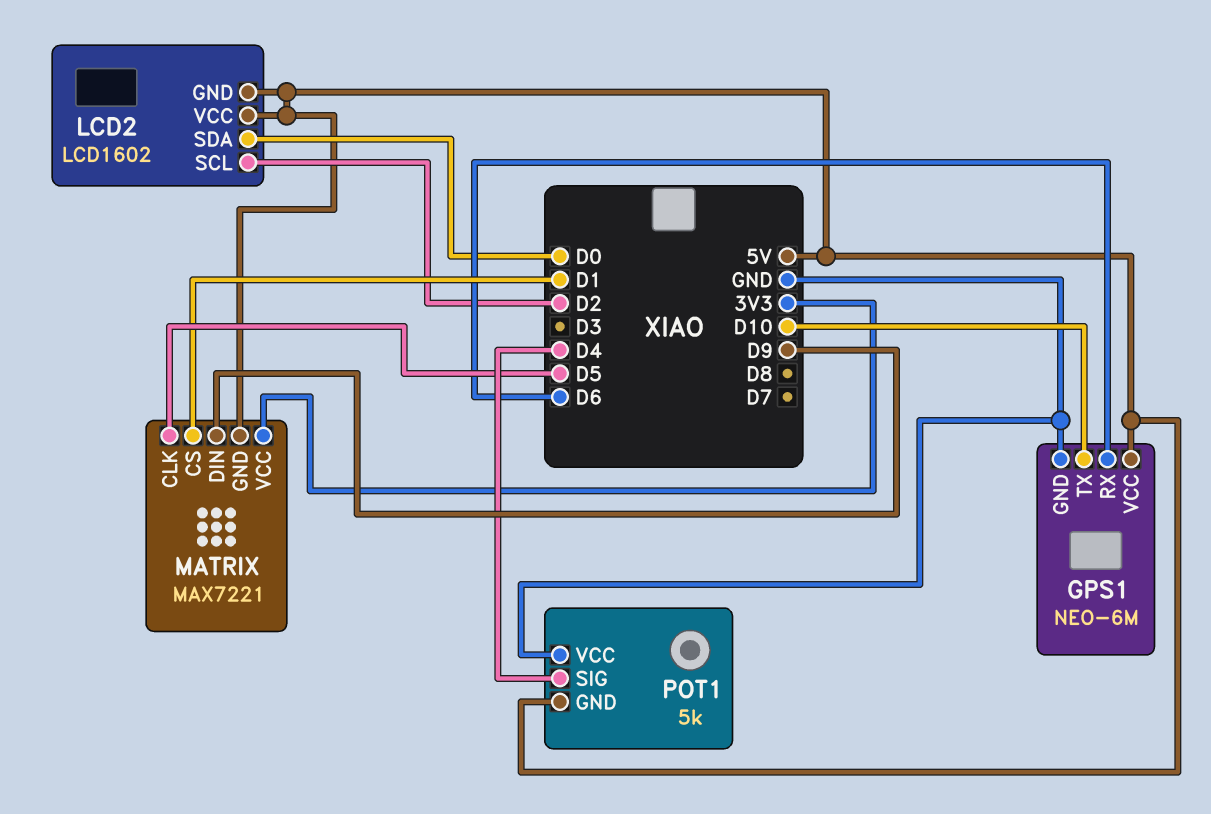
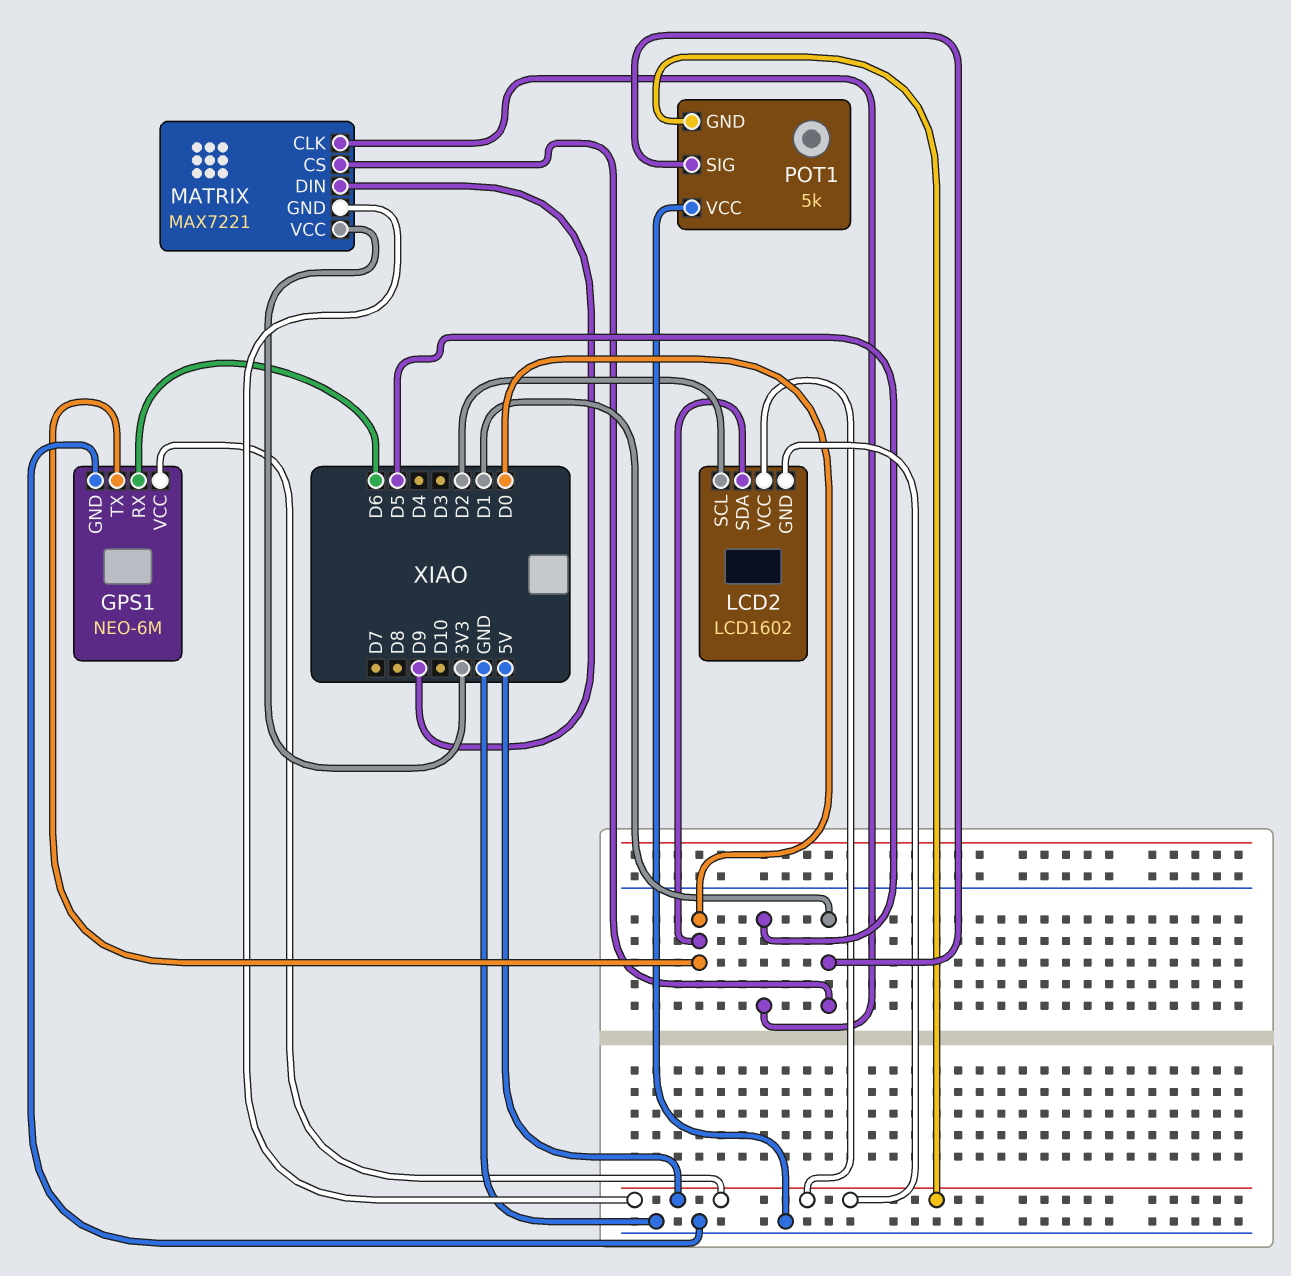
GPS1 pin TX: D10 -> D0
POT1 pin SIG: D4 -> D1

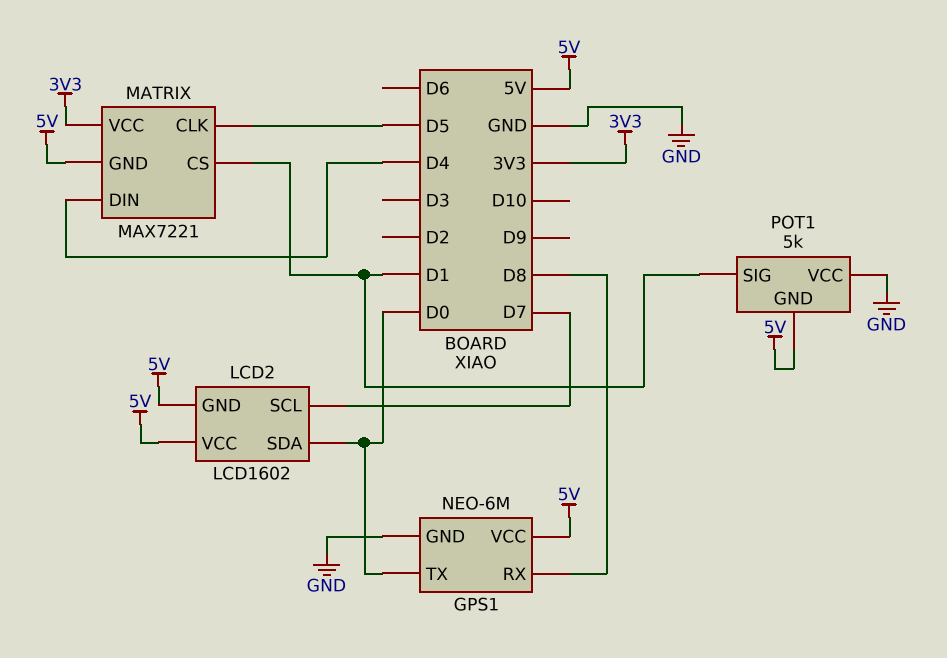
GPS1 pin RX: D6 -> D8
LCD2 pin SCL: D2 -> D7
MATRIX pin DIN: D9 -> D4

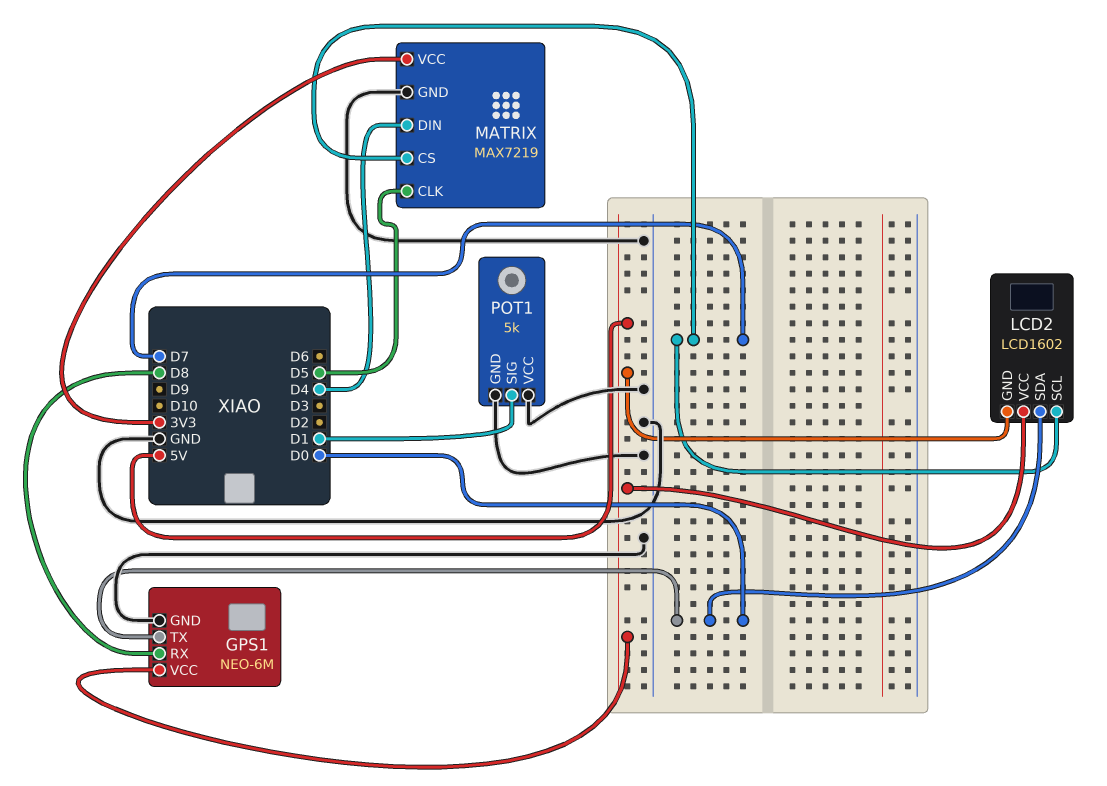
MATRIX: MAX7221 -> MAX7219
MATRIX pin CS: D1 -> D7
MATRIX pin GND: 5V -> GND
POT1 pin GND: 5V -> GND

